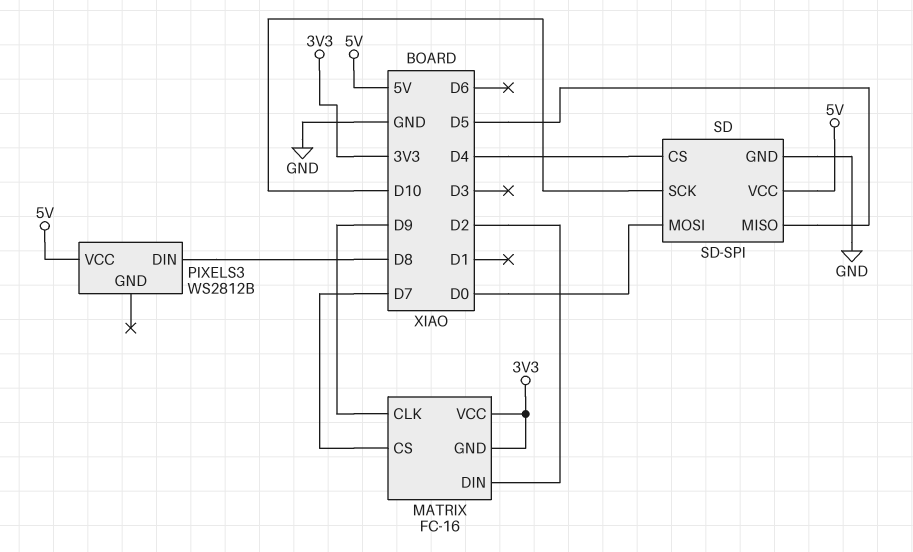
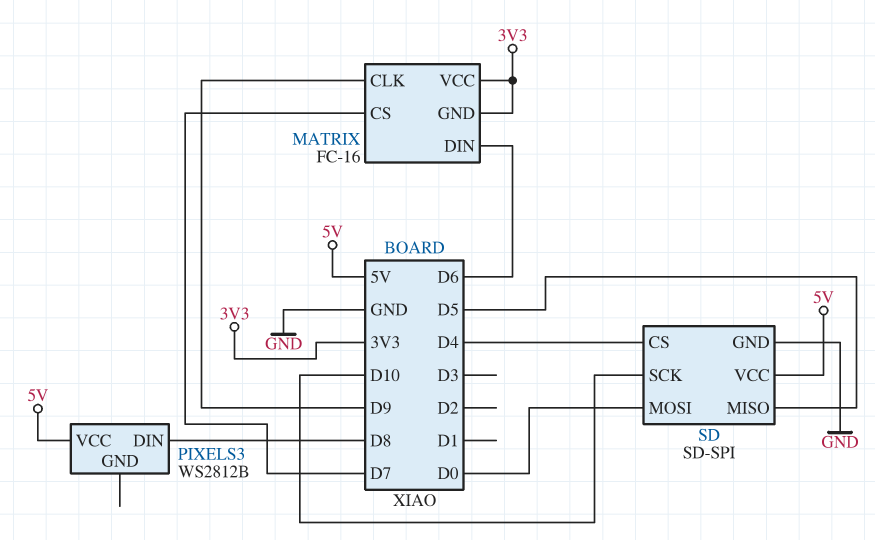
MATRIX pin DIN: D2 -> D6

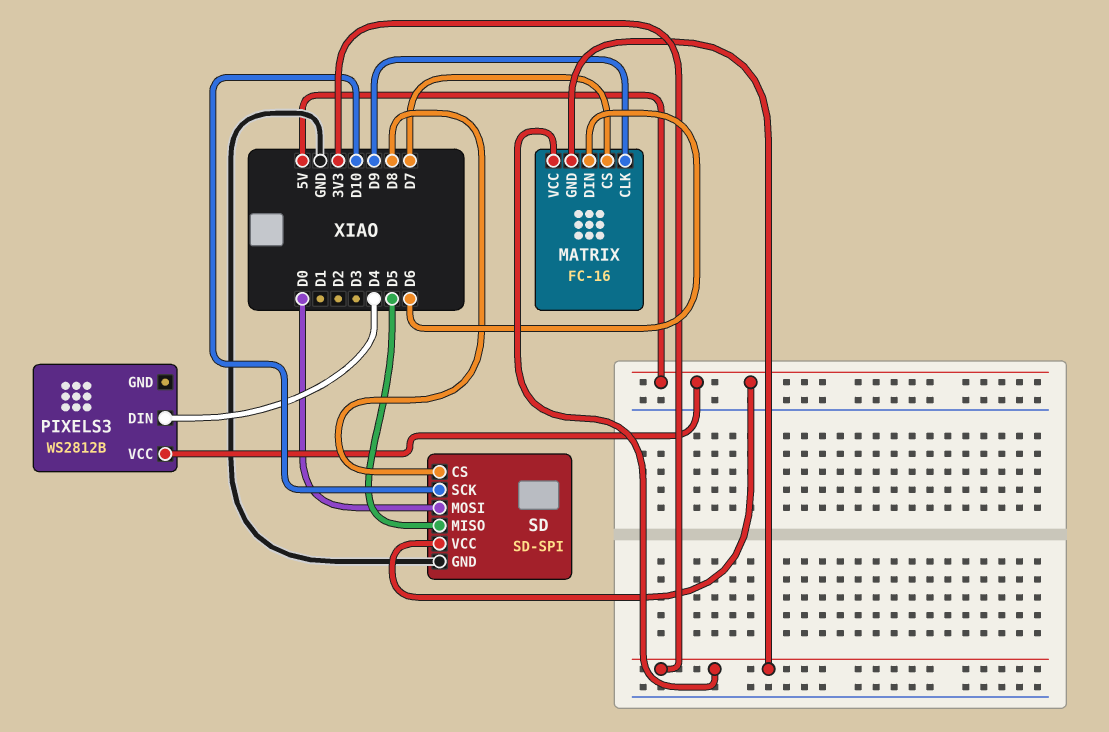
PIXELS3 pin DIN: D8 -> D4
SD pin CS: D4 -> D8

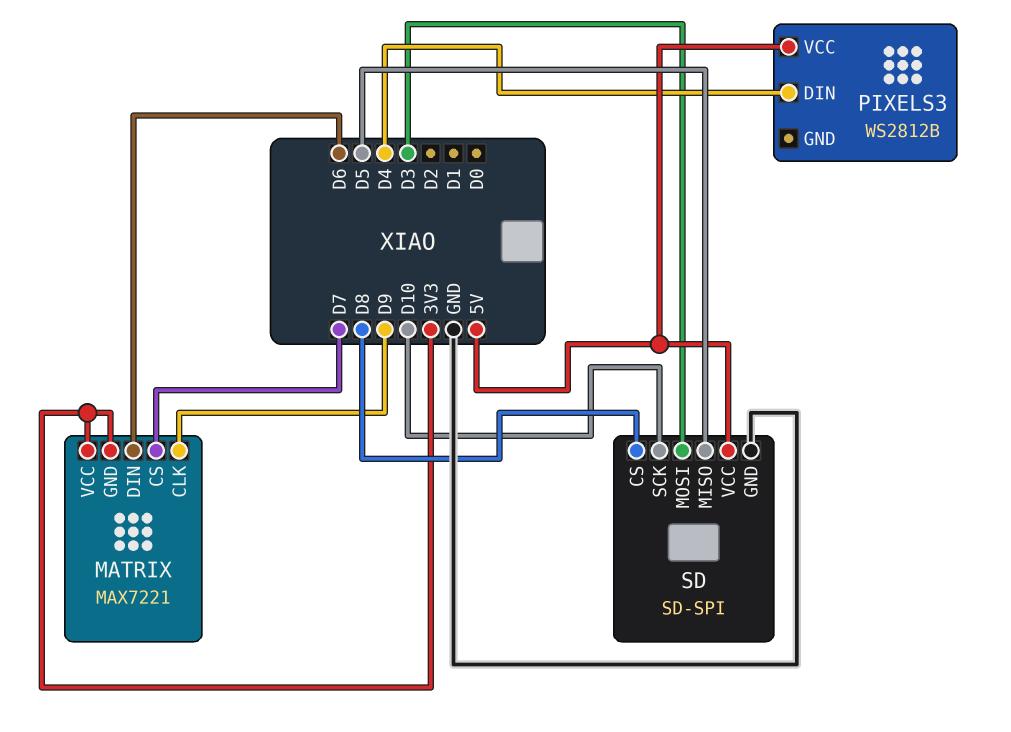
MATRIX: FC-16 -> MAX7221
SD pin MOSI: D0 -> D3

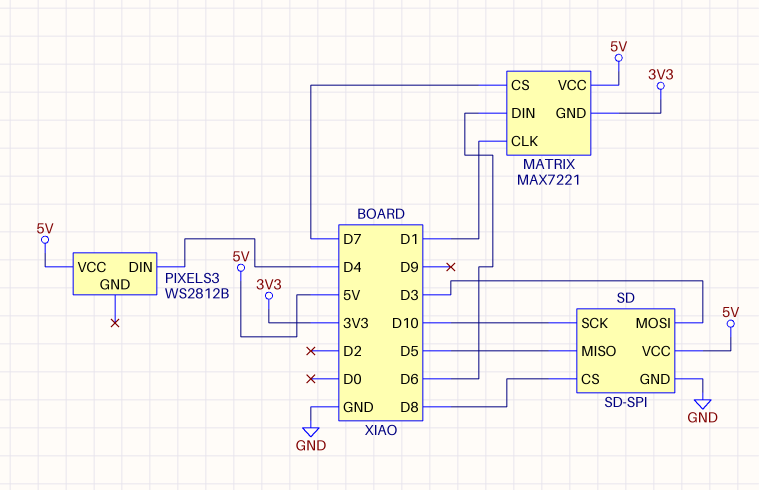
MATRIX pin CLK: D9 -> D1
MATRIX pin VCC: 3V3 -> 5V

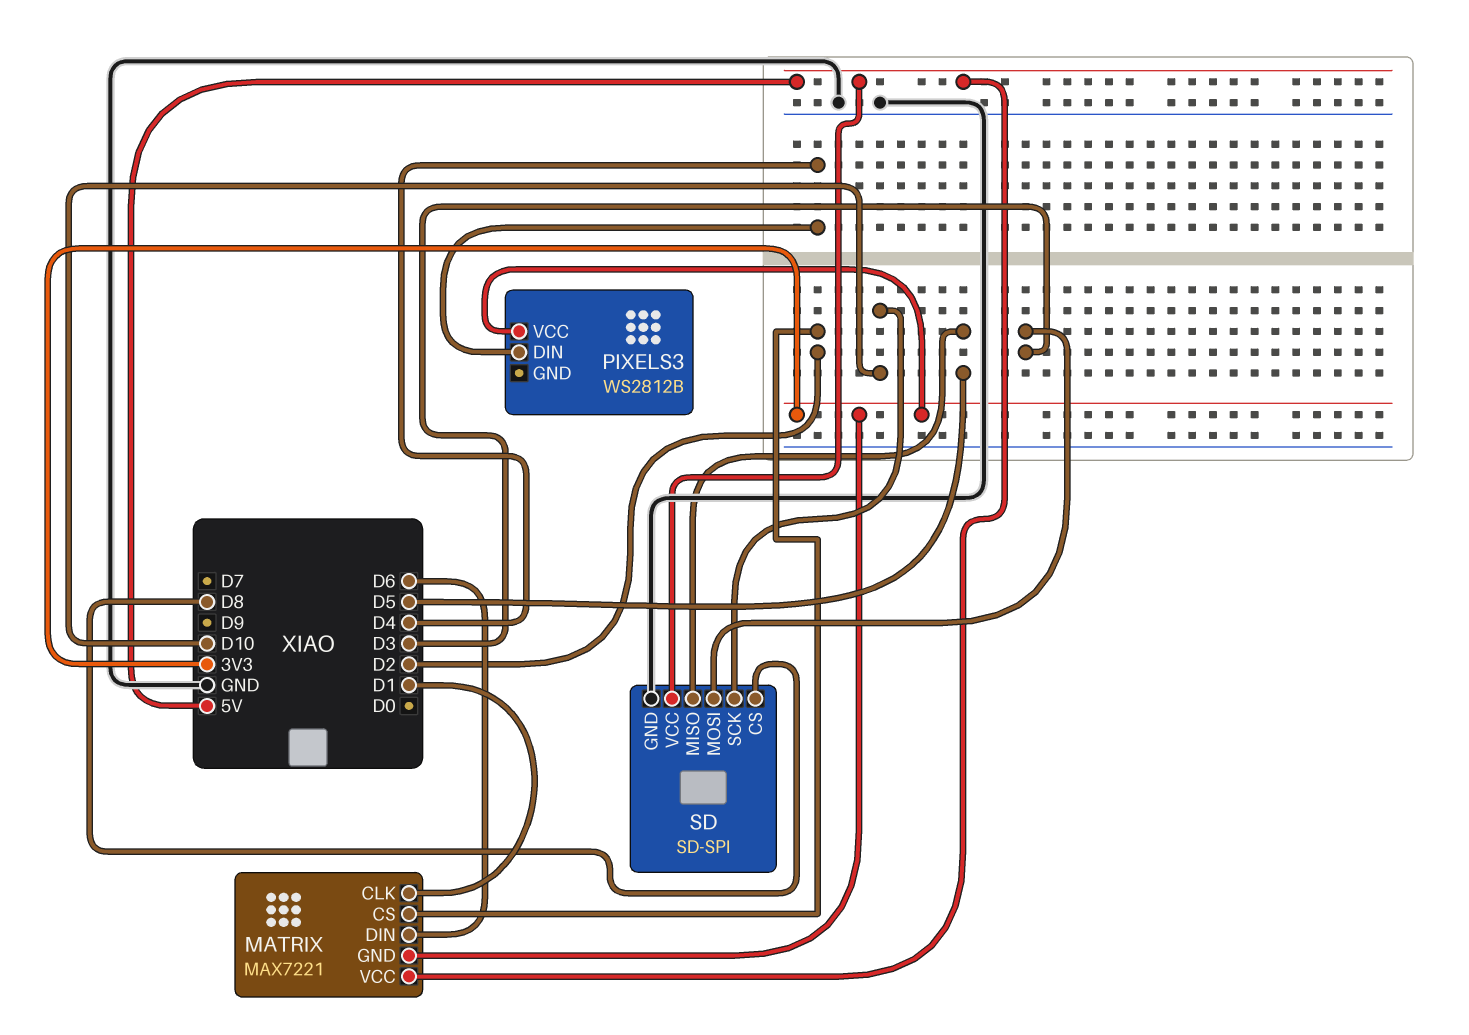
MATRIX pin CS: D7 -> D2
PIXELS3 pin VCC: 5V -> 3V3

